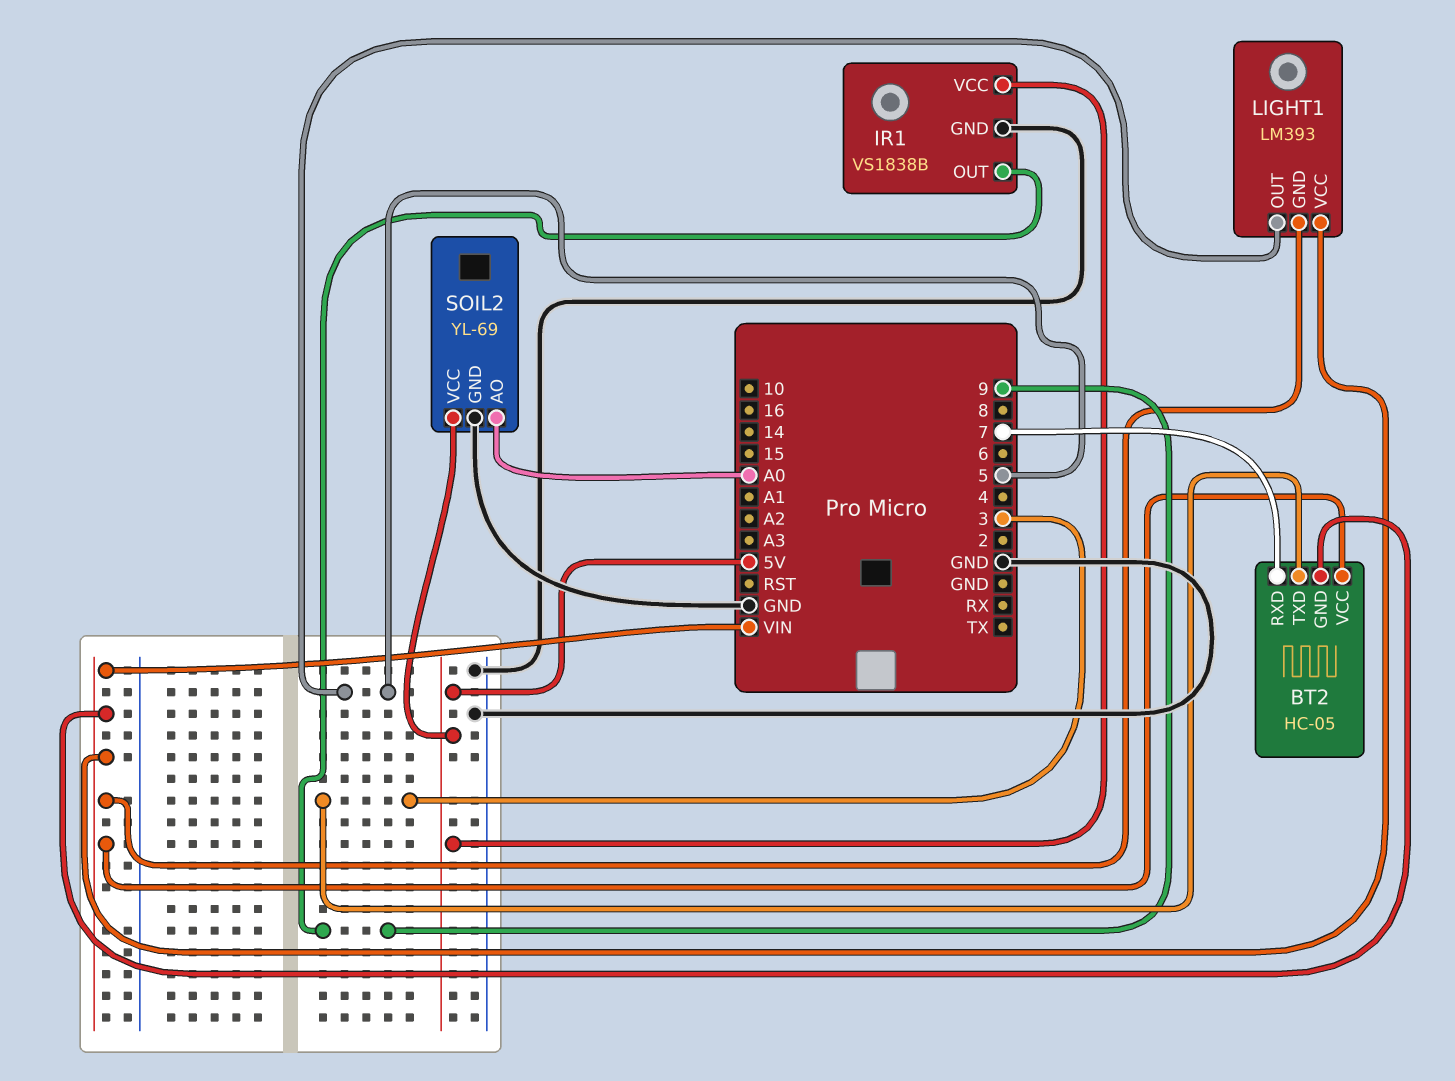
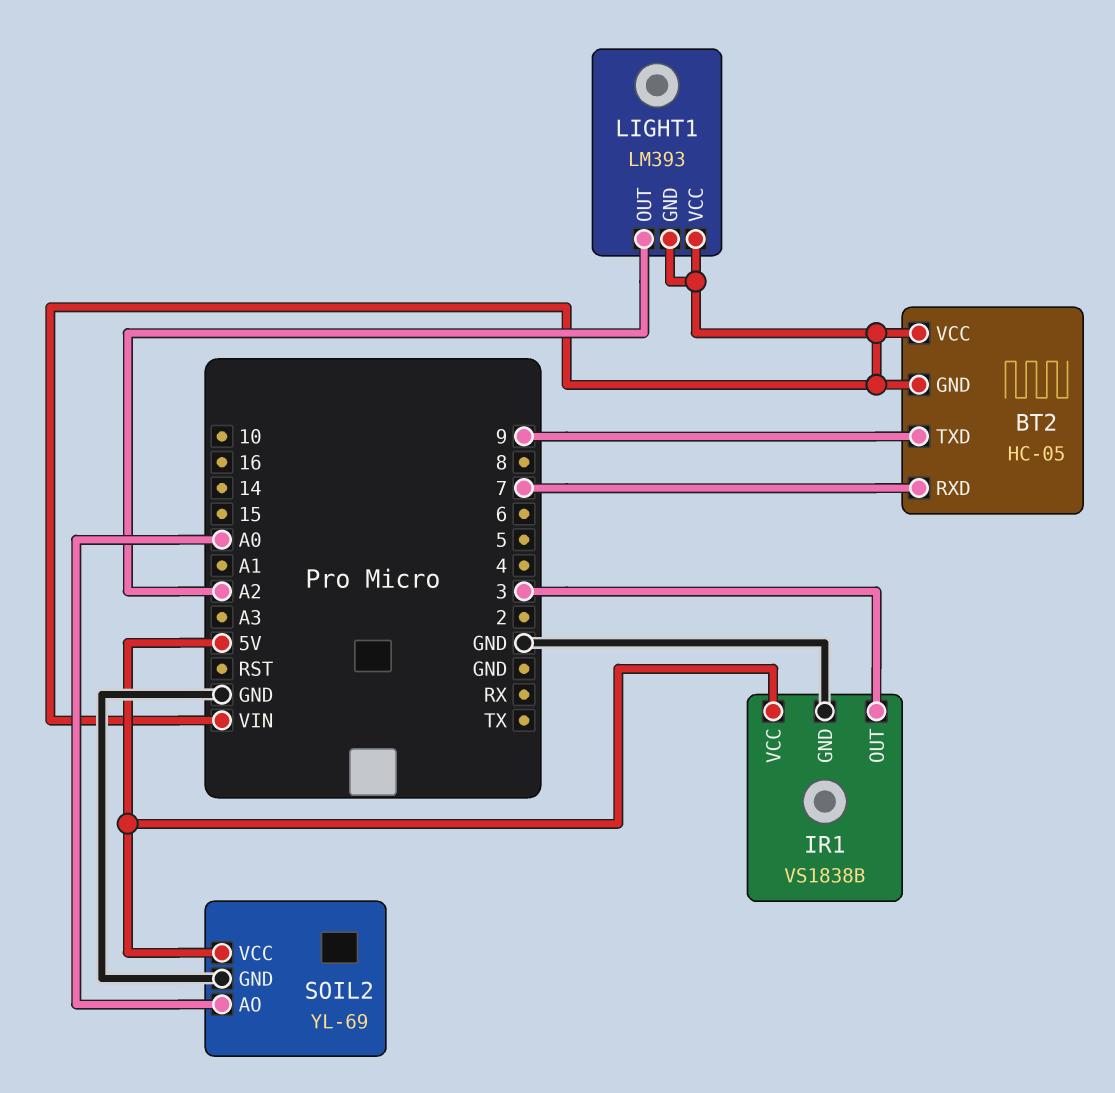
BT2 pin TXD: 3 -> 9
IR1 pin OUT: 9 -> 3
LIGHT1 pin OUT: 5 -> A2

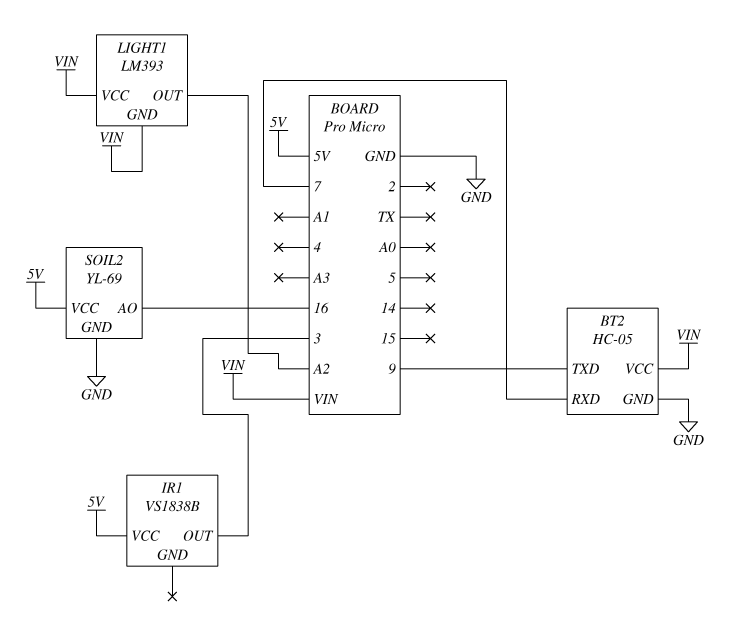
BT2 pin GND: VIN -> GND
IR1 pin GND: GND -> none
SOIL2 pin AO: A0 -> 16

